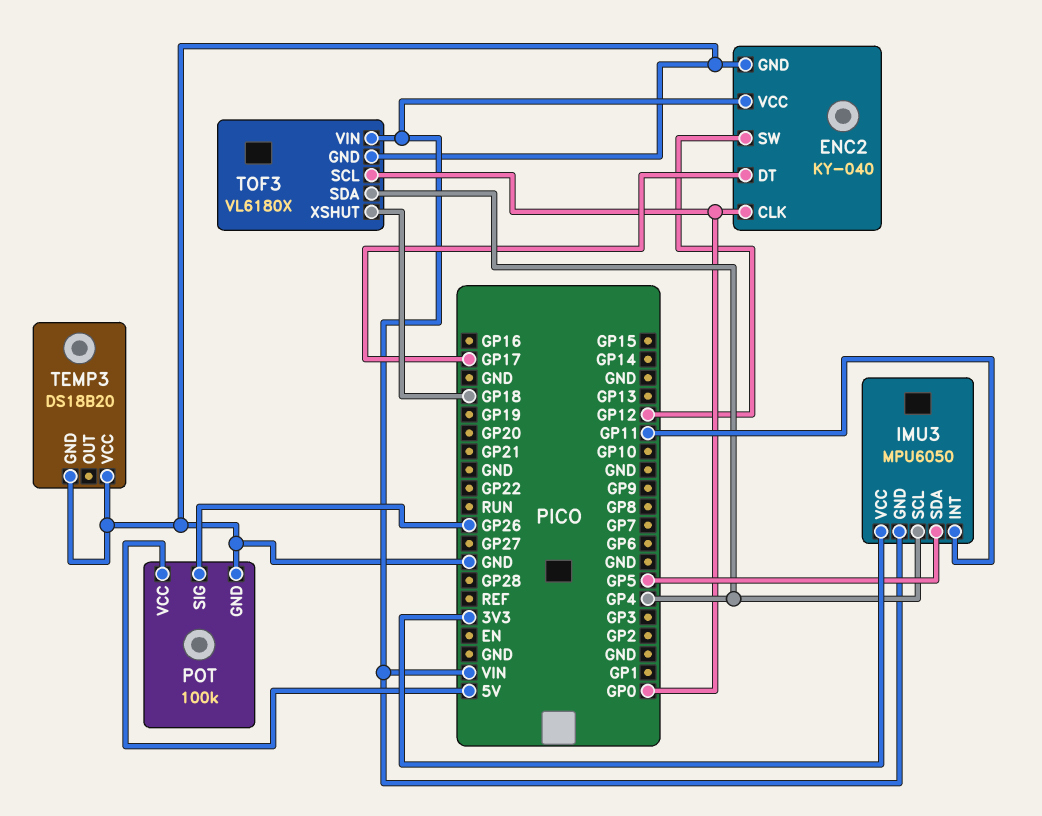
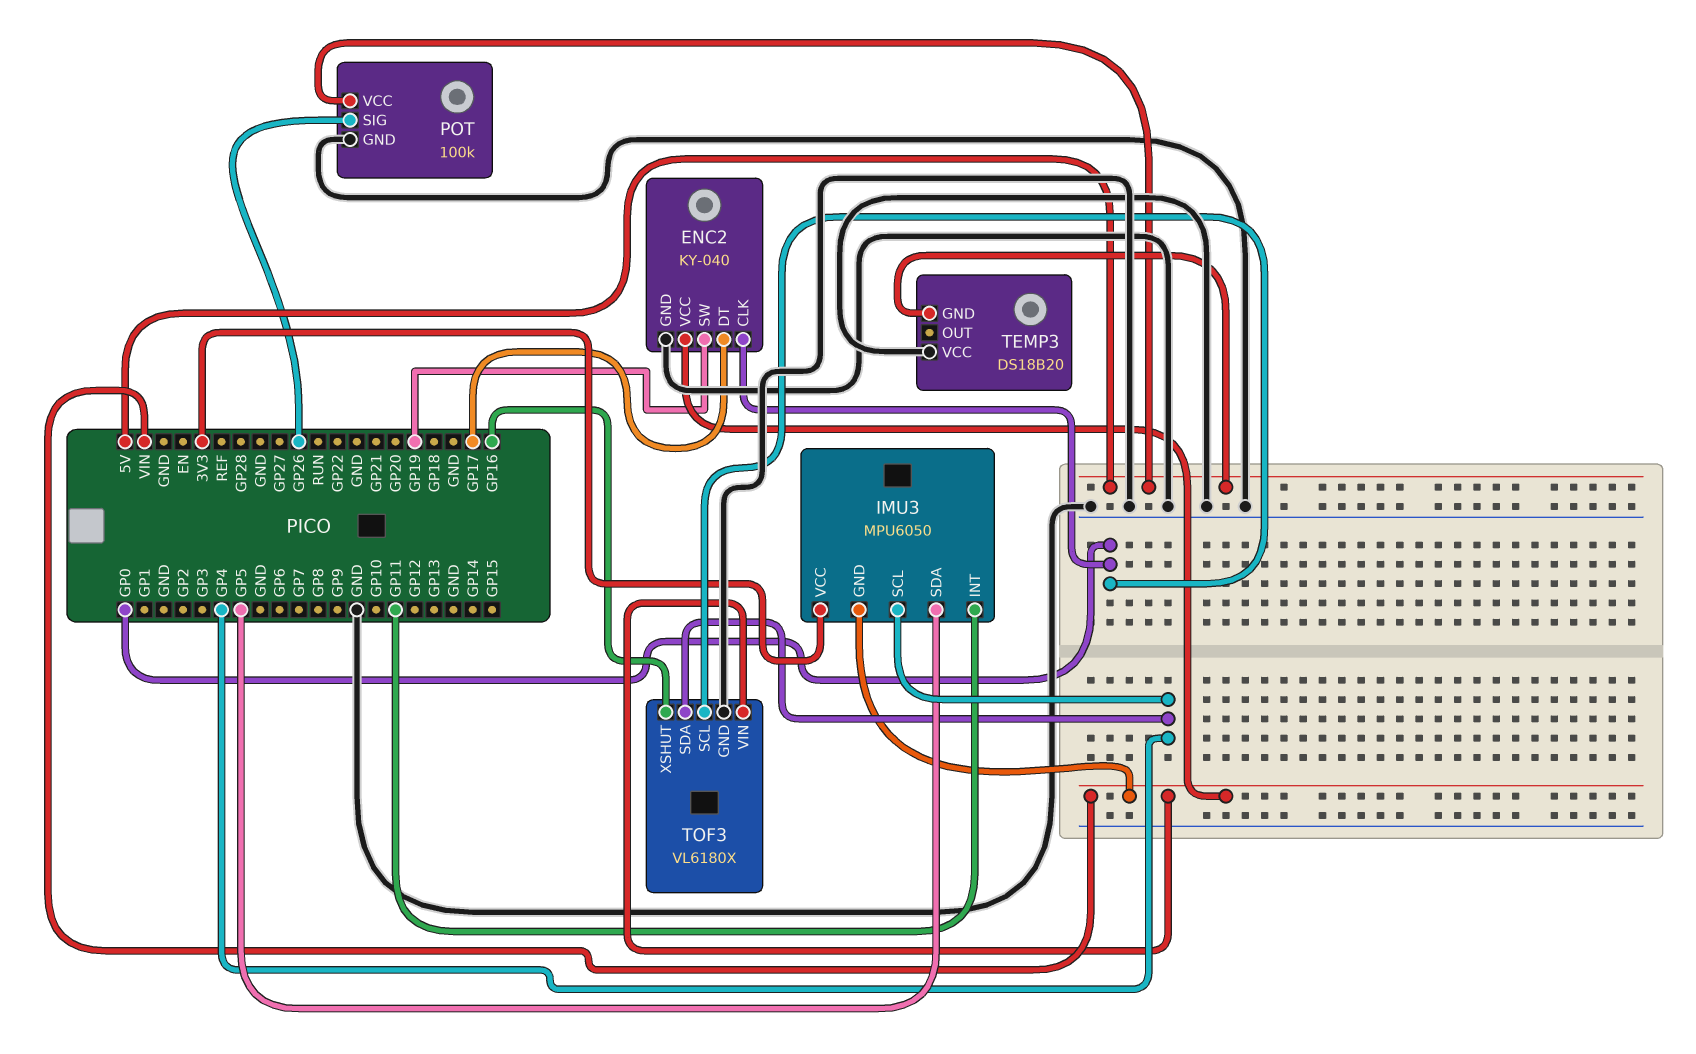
ENC2 pin SW: GP12 -> GP19
TEMP3 pin GND: GND -> 5V
TOF3 pin XSHUT: GP18 -> GP16

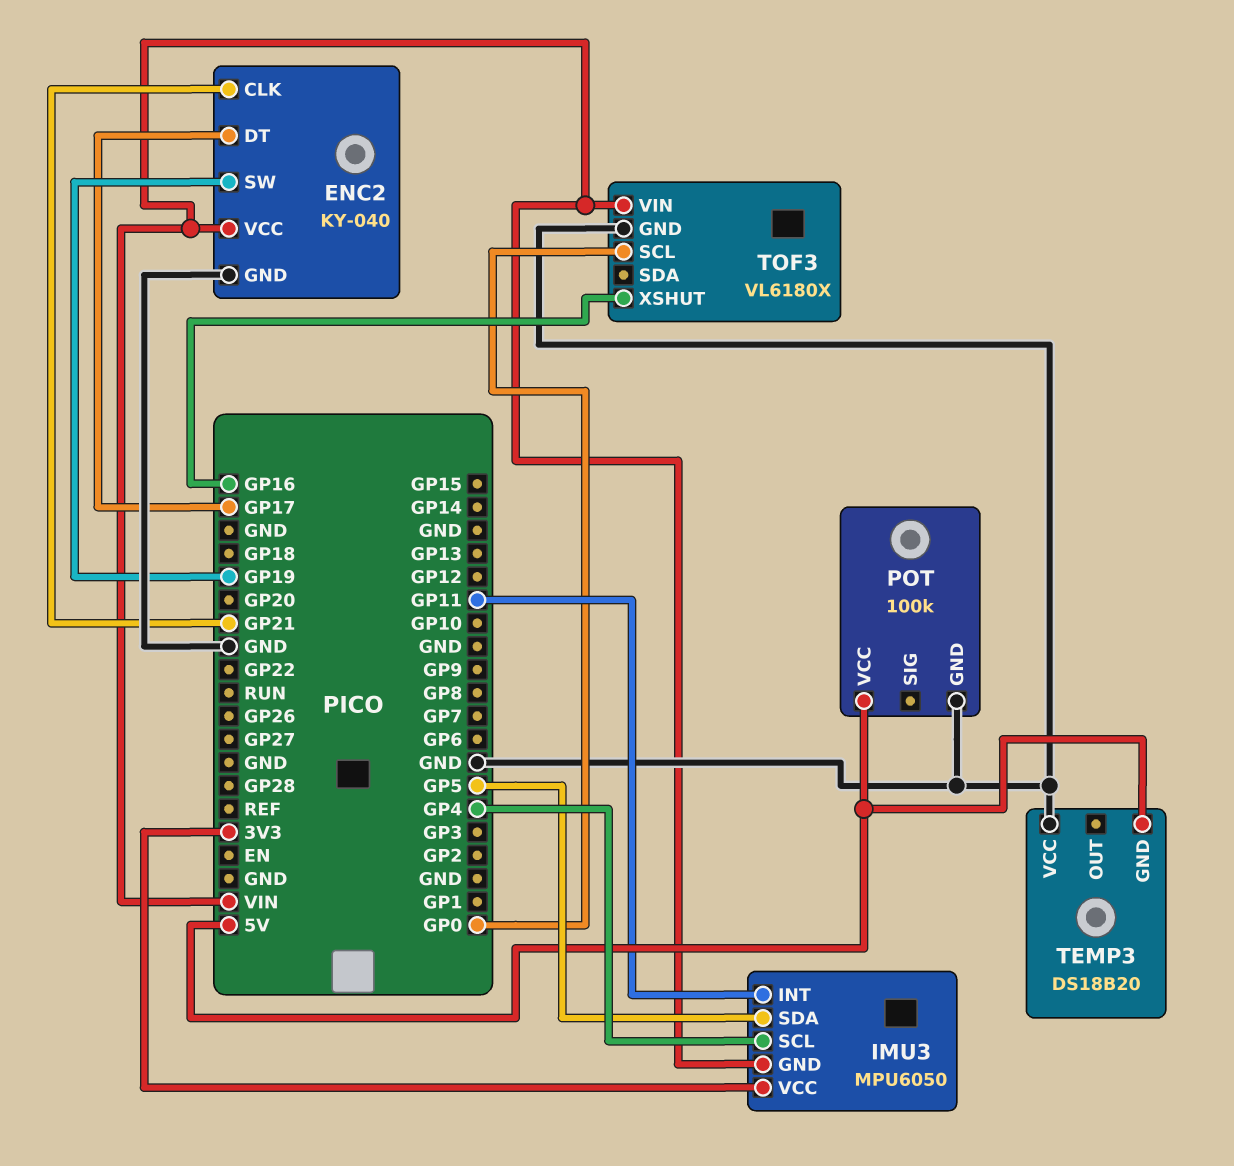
ENC2 pin CLK: GP0 -> GP21
POT pin SIG: GP26 -> none
TOF3 pin SDA: GP4 -> none

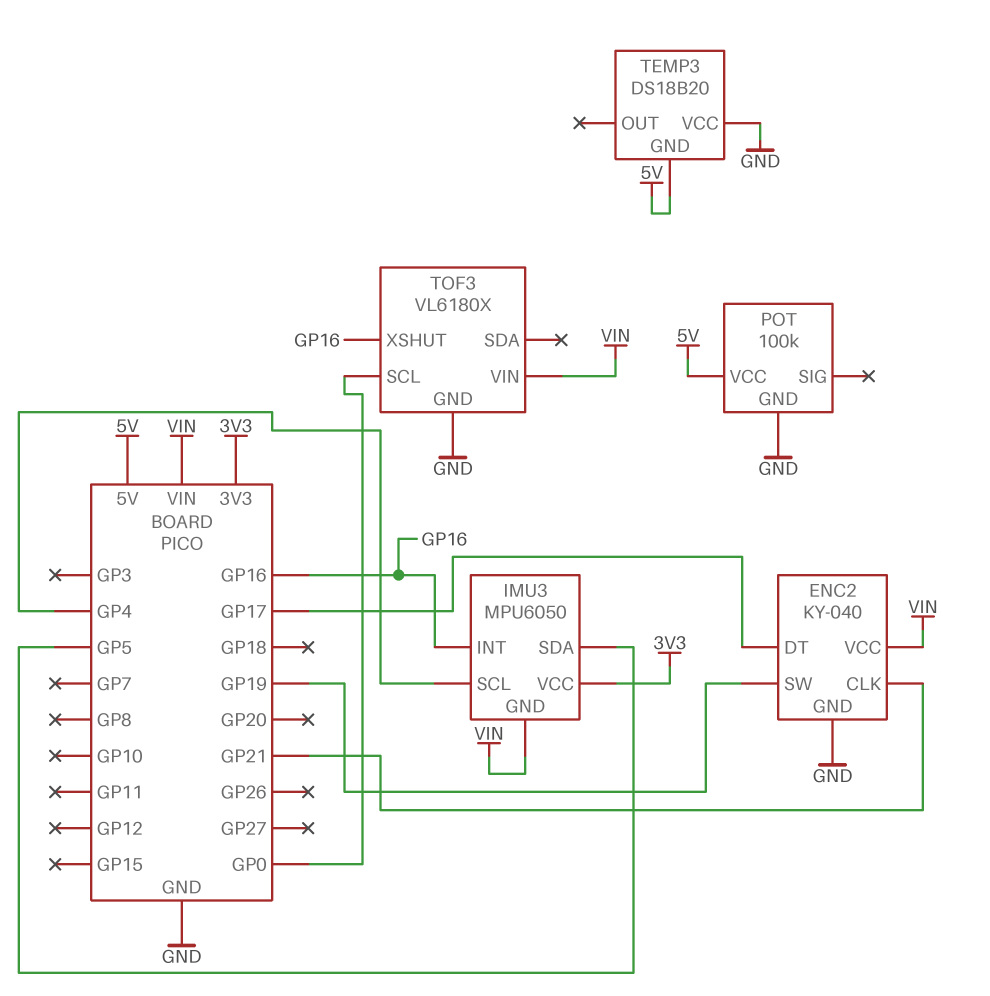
IMU3 pin INT: GP11 -> GP16

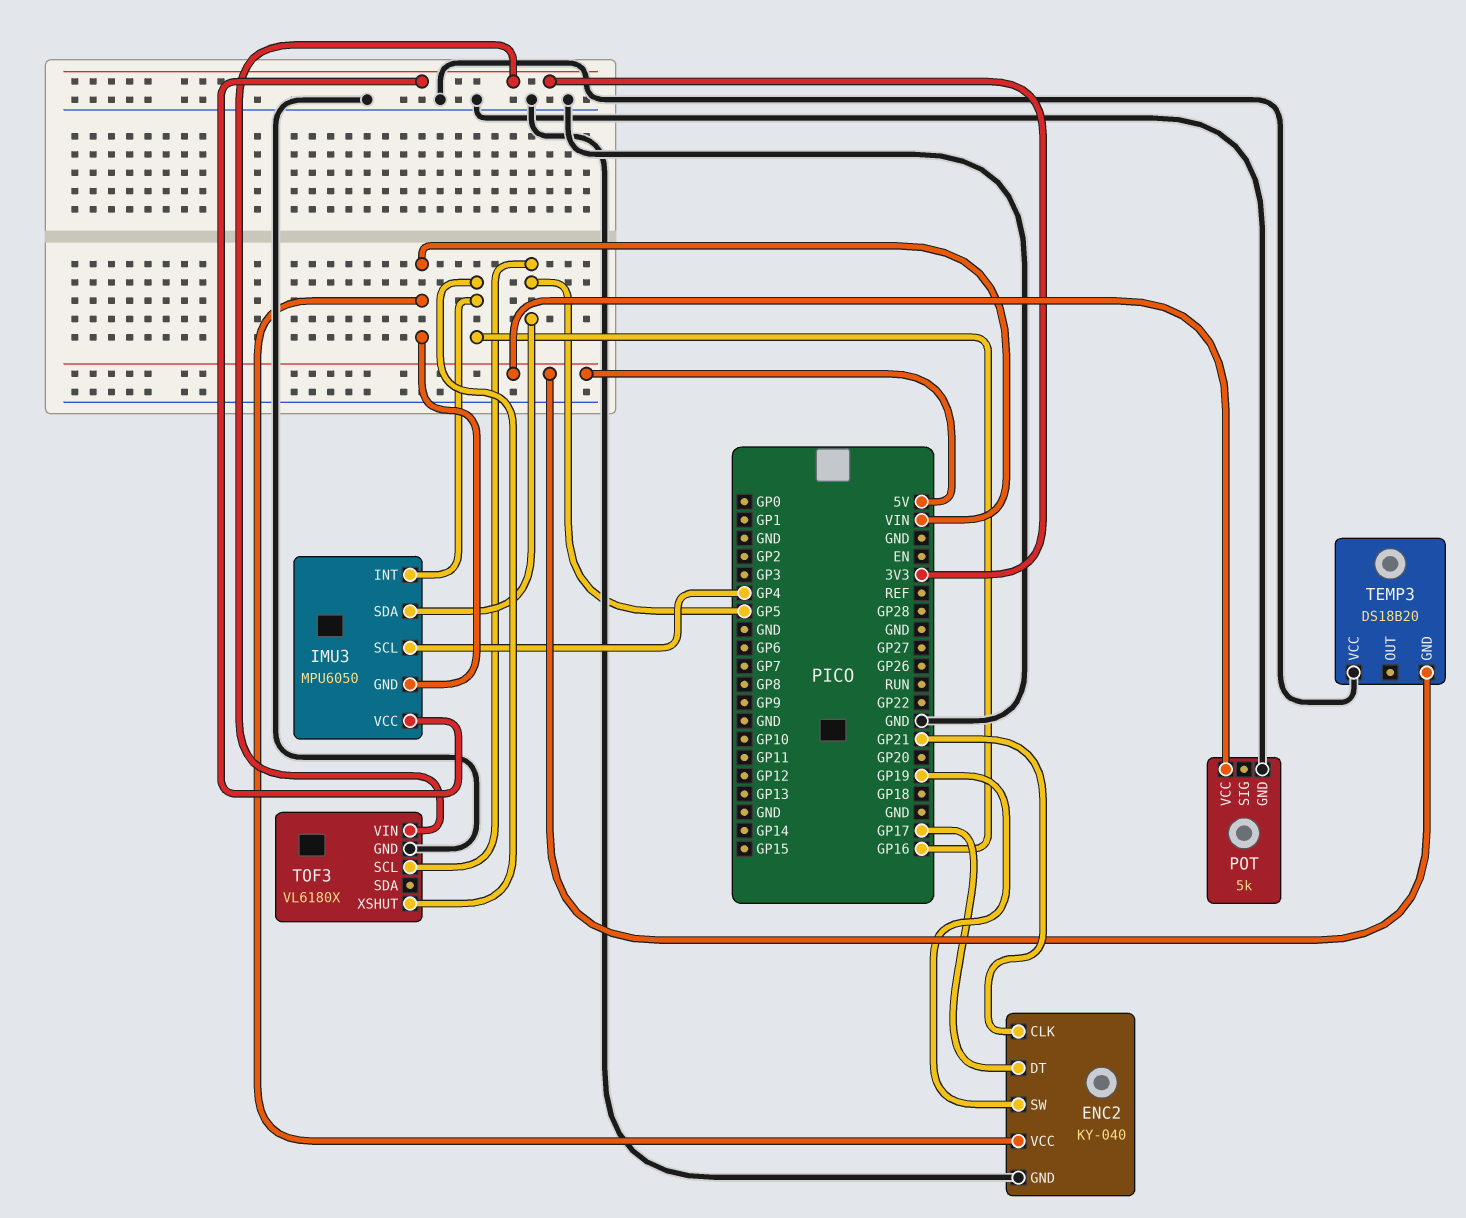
POT: 100k -> 5k
TOF3 pin SCL: GP0 -> GP5
TOF3 pin VIN: VIN -> 3V3

